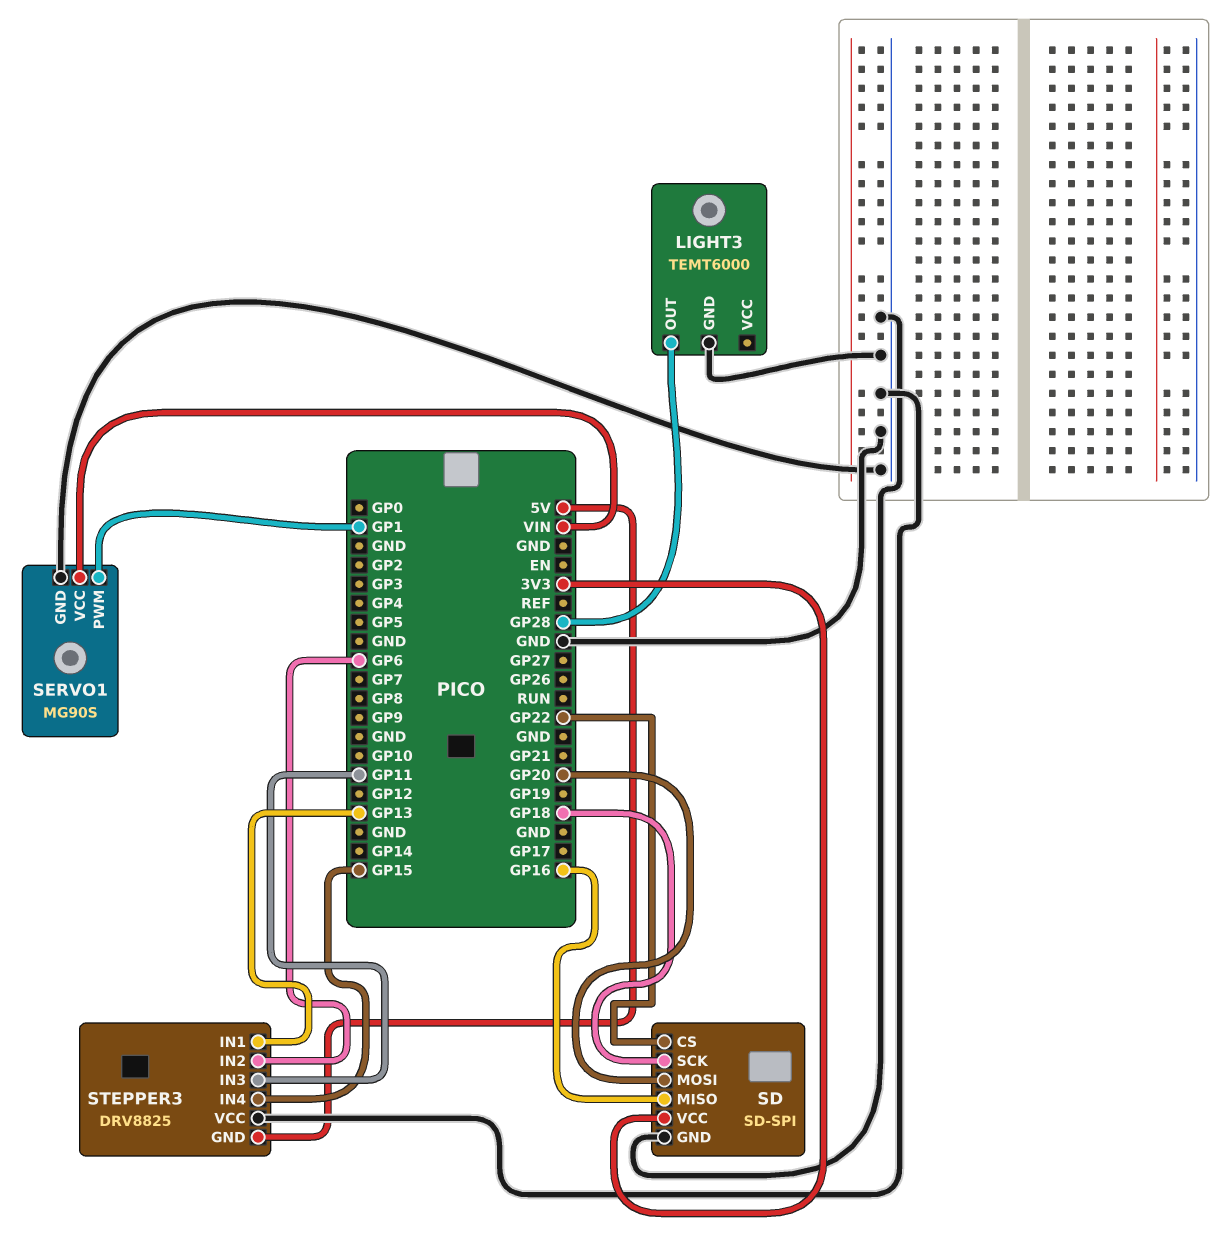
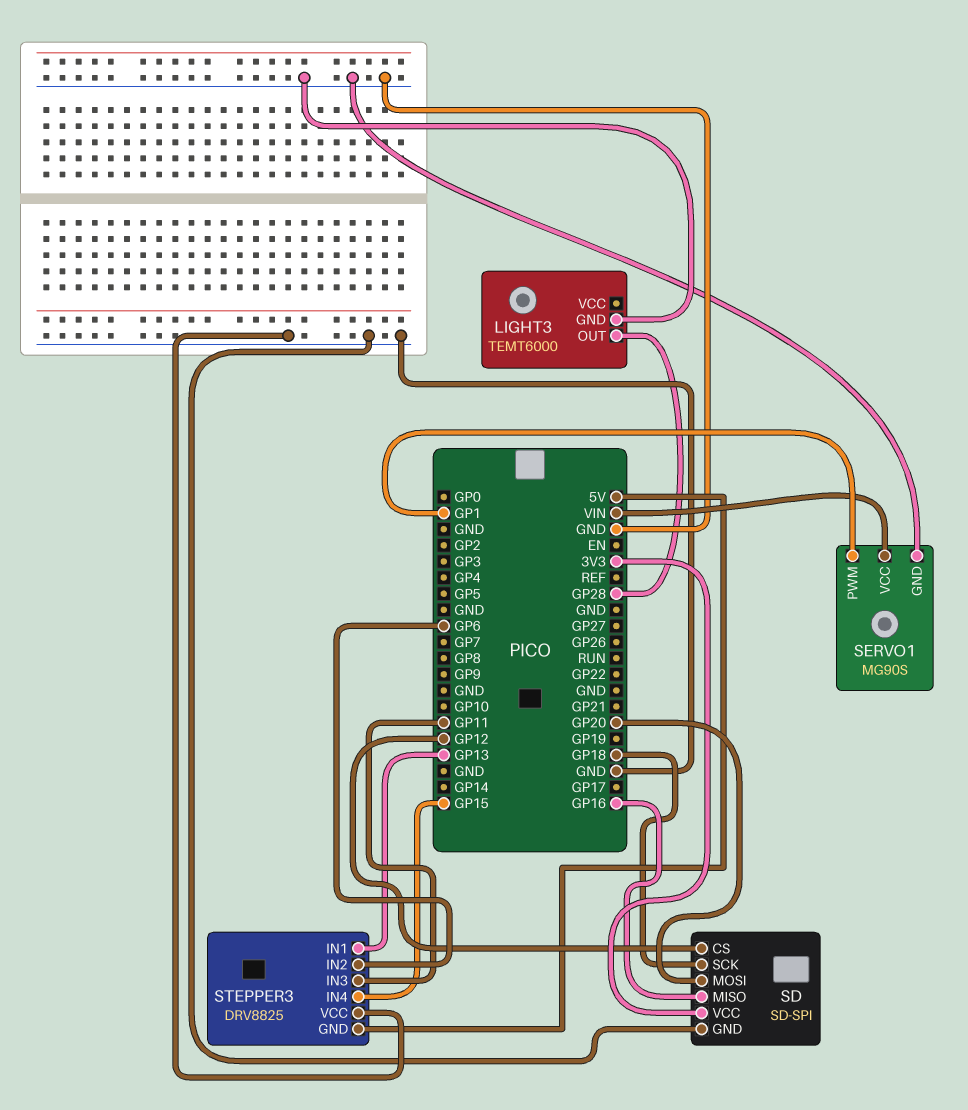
SD pin CS: GP22 -> GP12

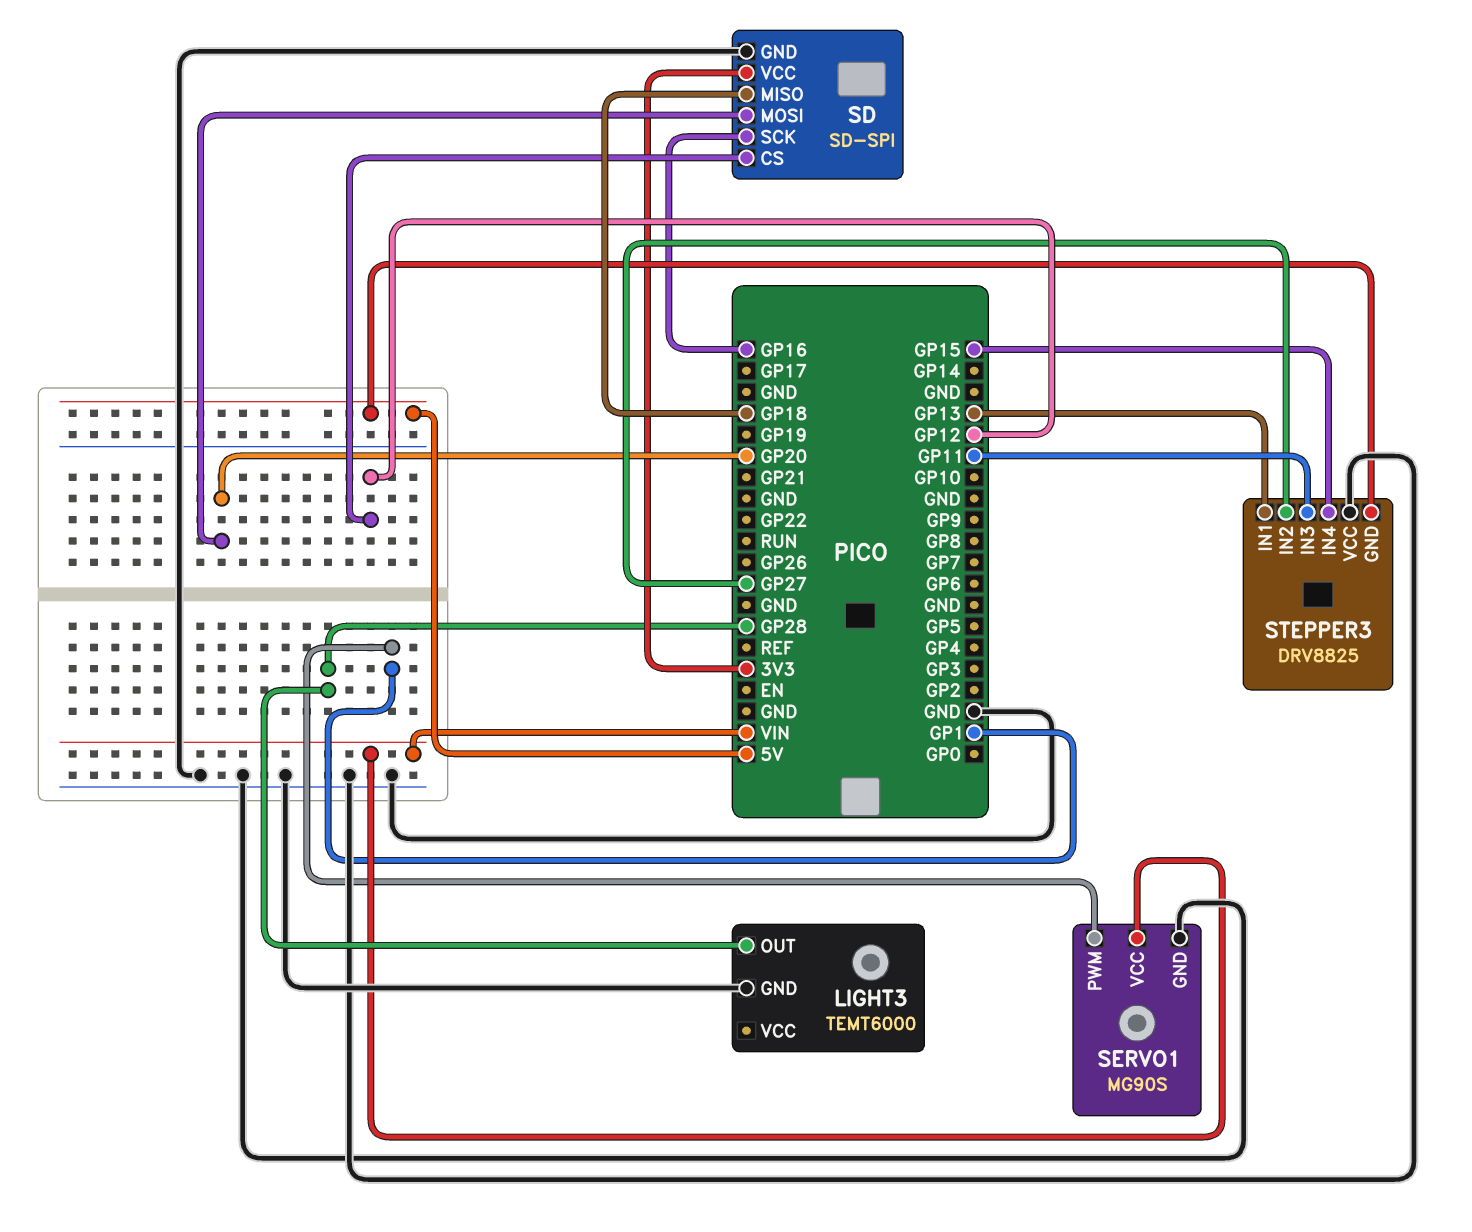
SD pin MISO: GP16 -> GP18
SD pin SCK: GP18 -> GP16
STEPPER3 pin IN2: GP6 -> GP27

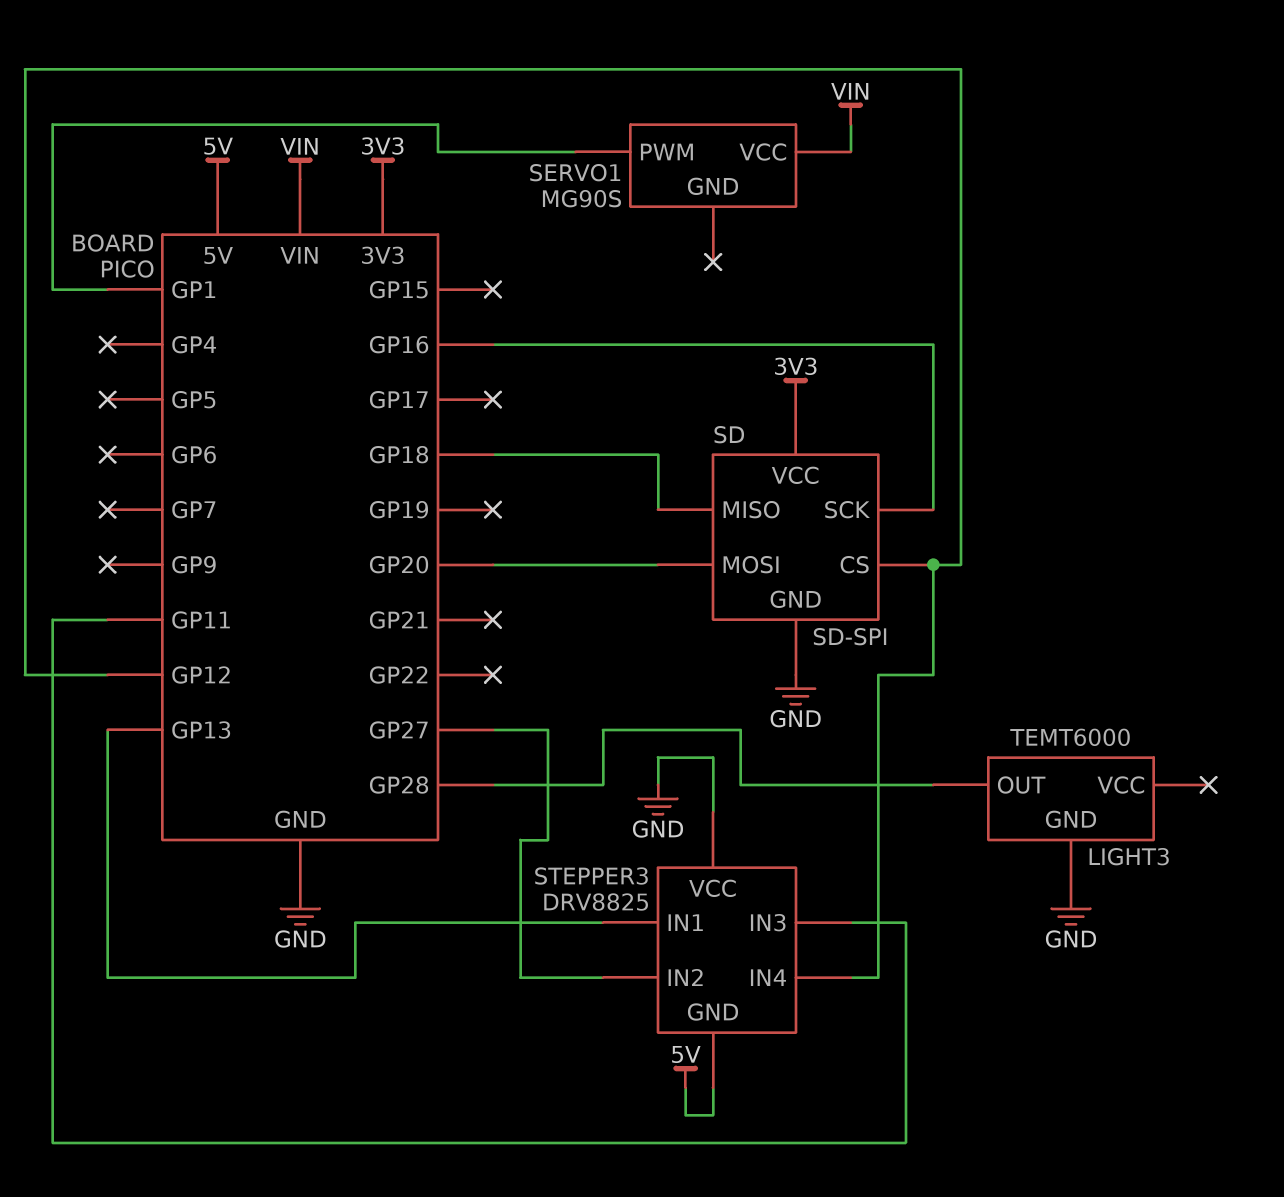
SERVO1 pin GND: GND -> none
STEPPER3 pin IN4: GP15 -> GP12

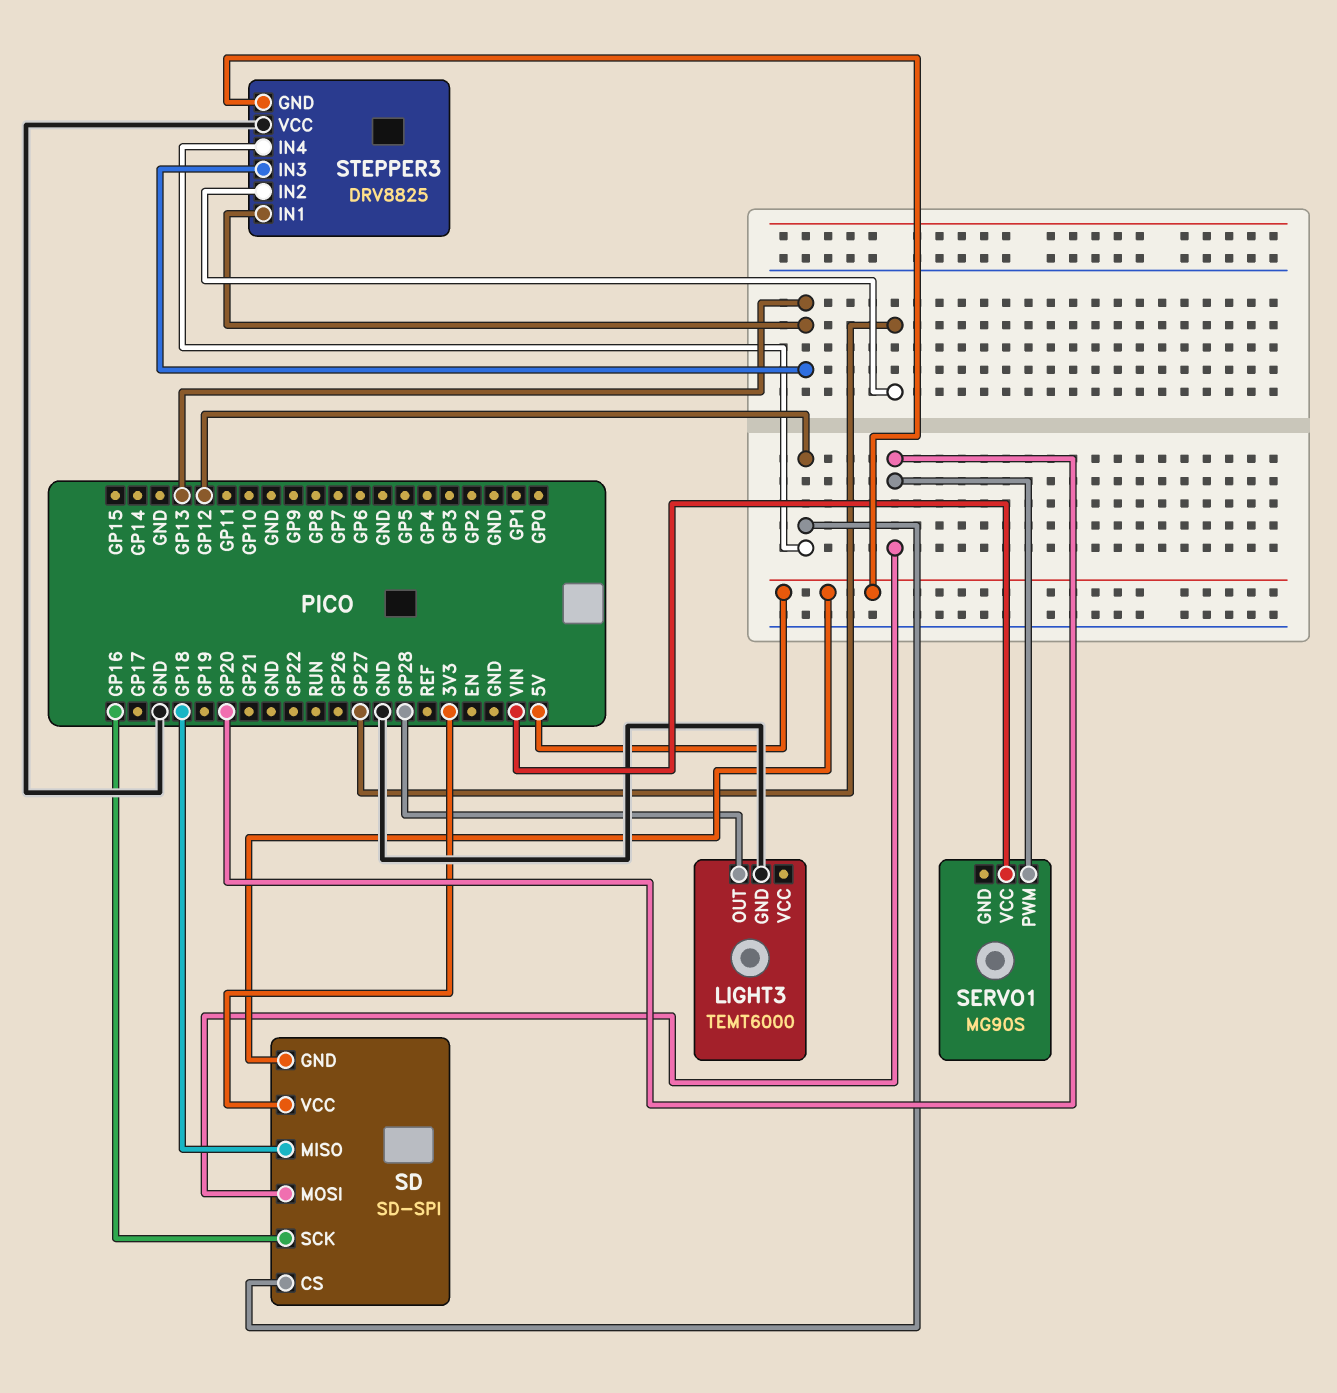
SD pin GND: GND -> 5V
SERVO1 pin PWM: GP1 -> GP20
STEPPER3 pin IN3: GP11 -> GP13

